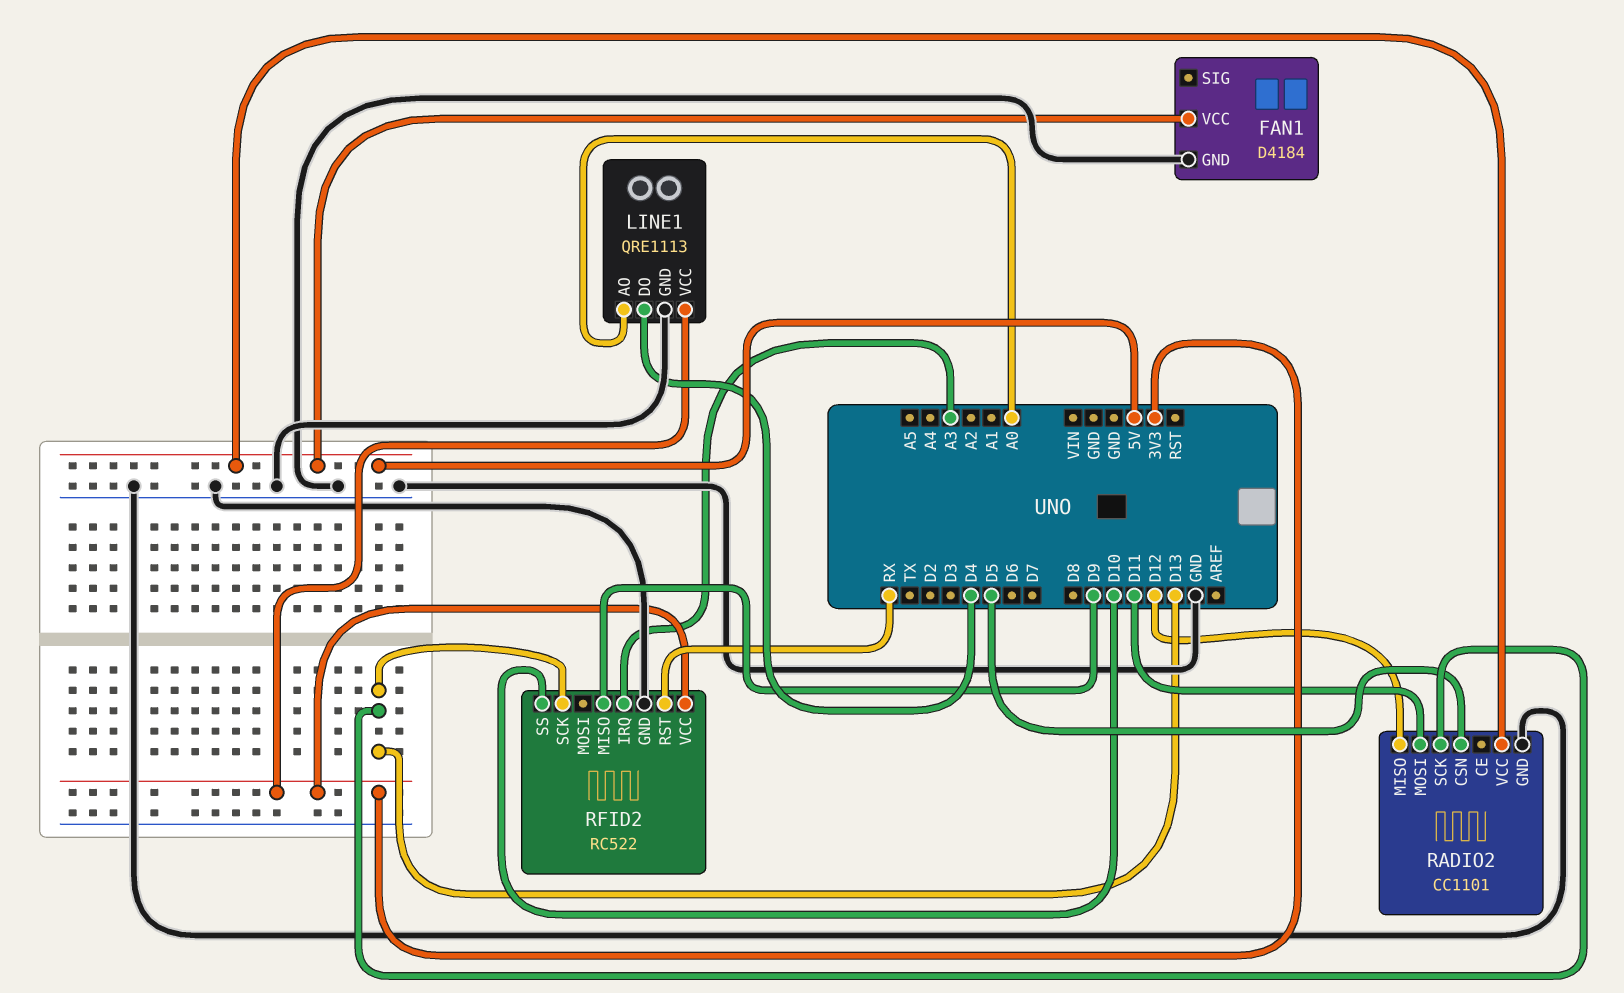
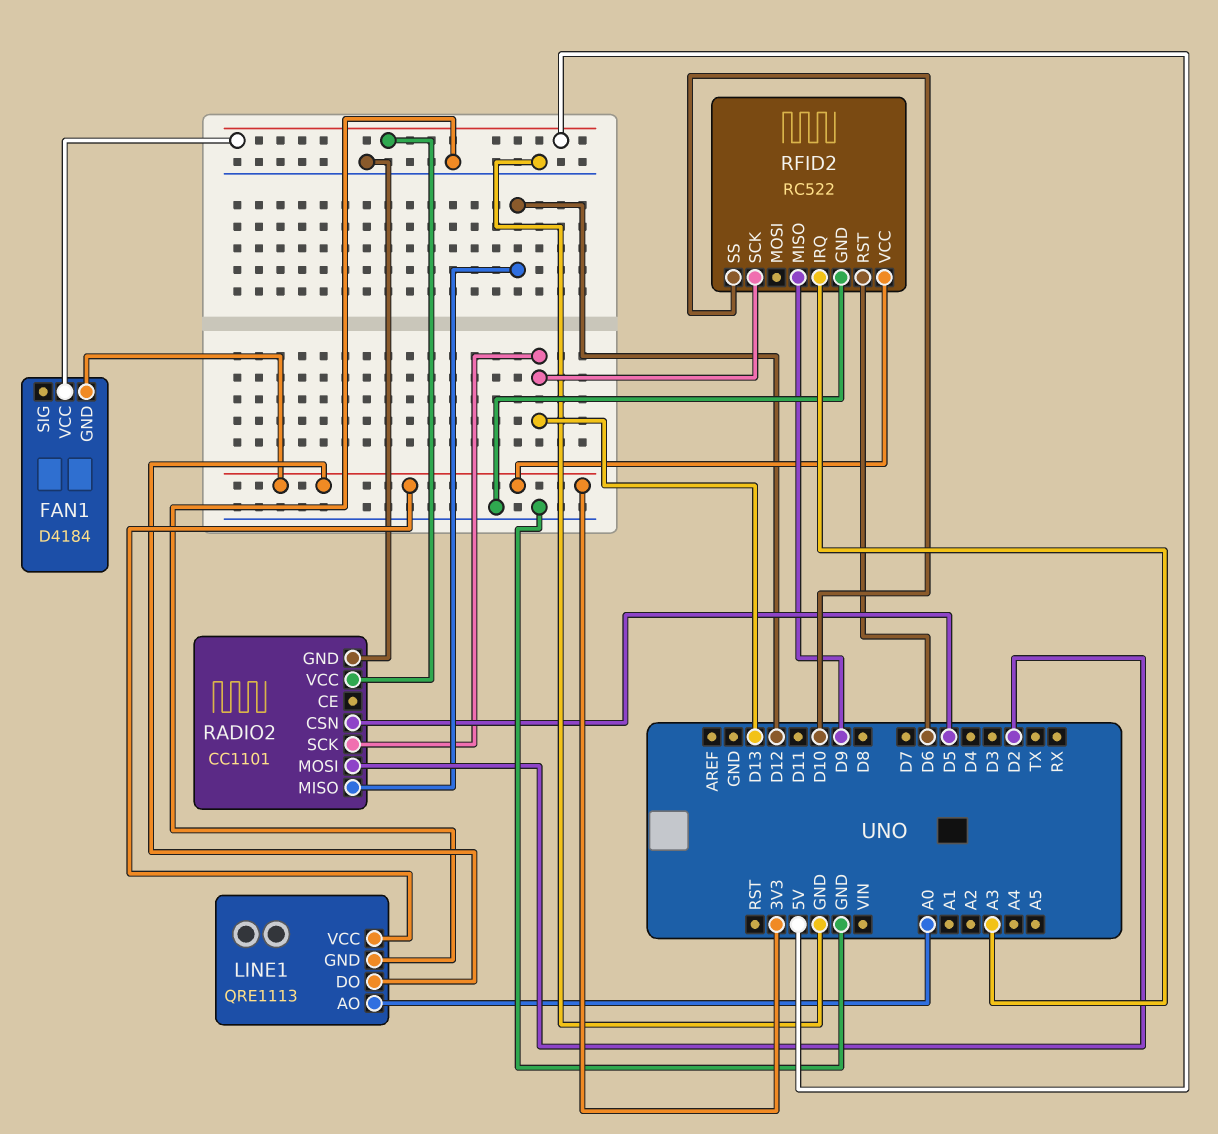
FAN1 pin GND: GND -> 3V3
LINE1 pin DO: D4 -> 3V3
RADIO2 pin MOSI: D11 -> D2
RFID2 pin RST: RX -> D6

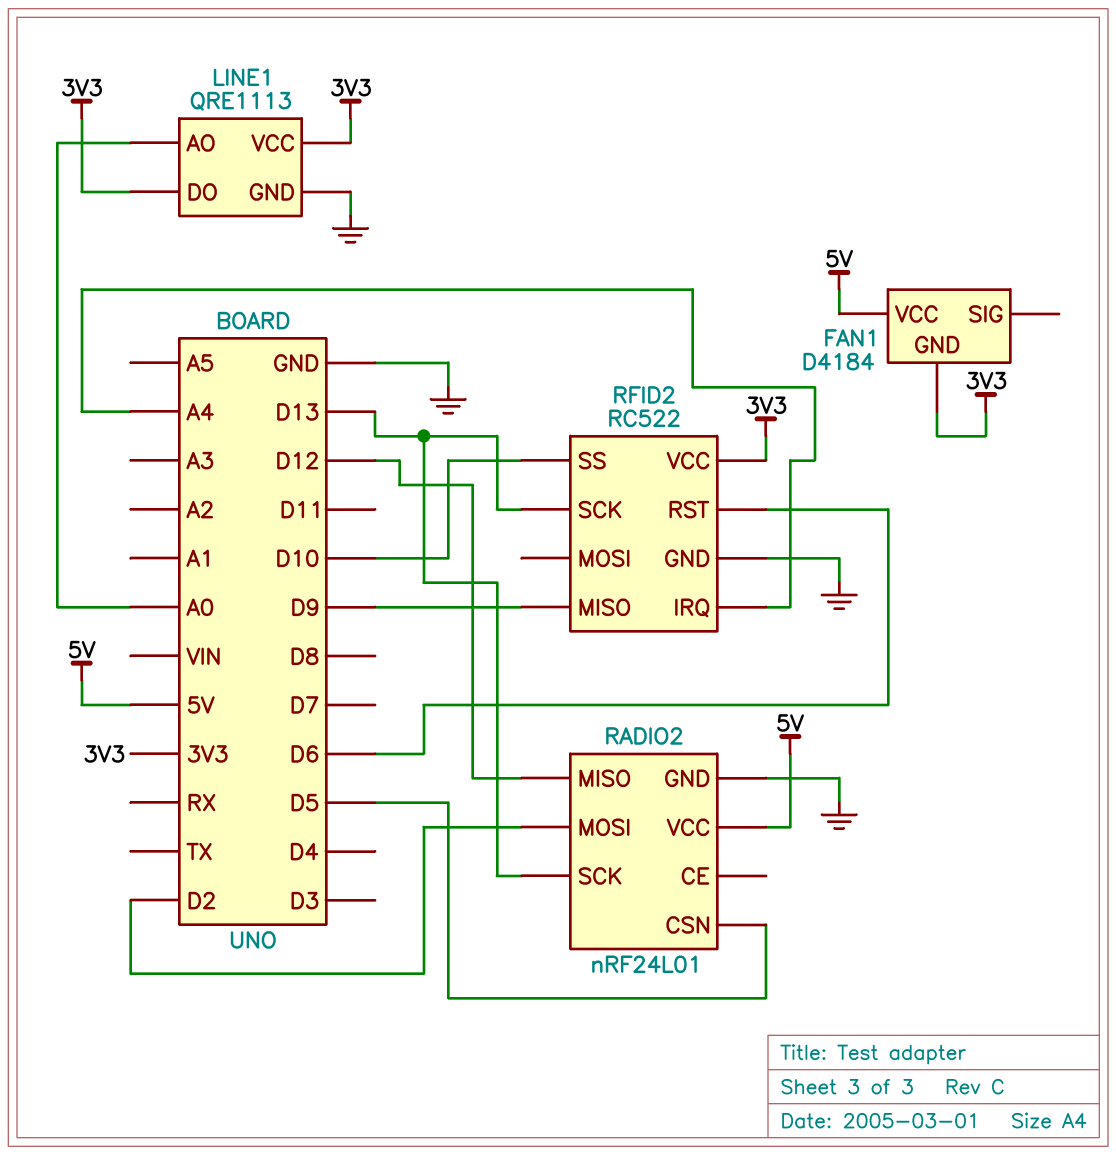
RADIO2: CC1101 -> nRF24L01
RFID2 pin IRQ: A3 -> A4

